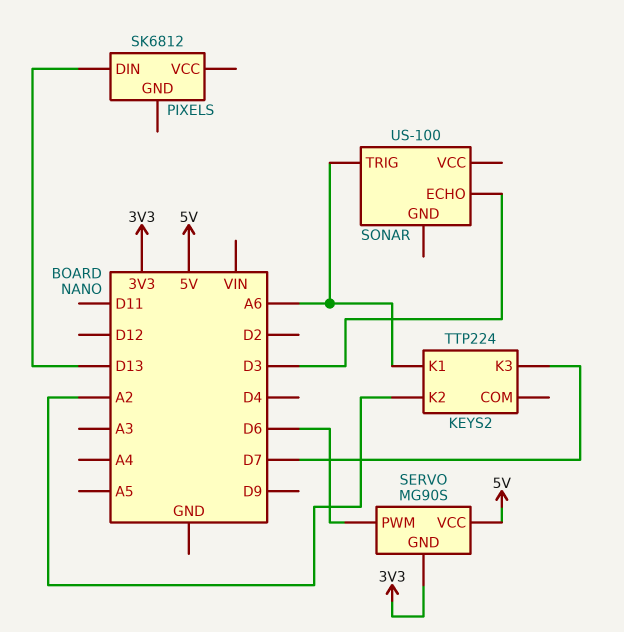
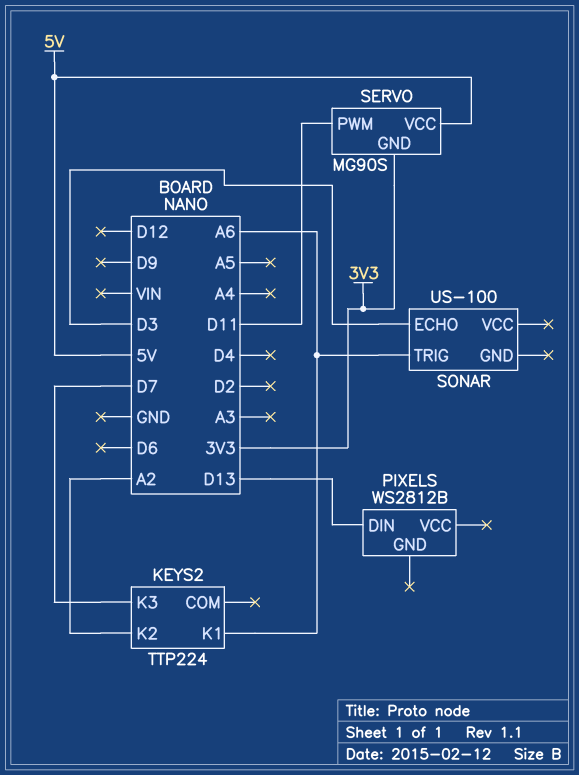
PIXELS: SK6812 -> WS2812B
SERVO pin PWM: D6 -> D11

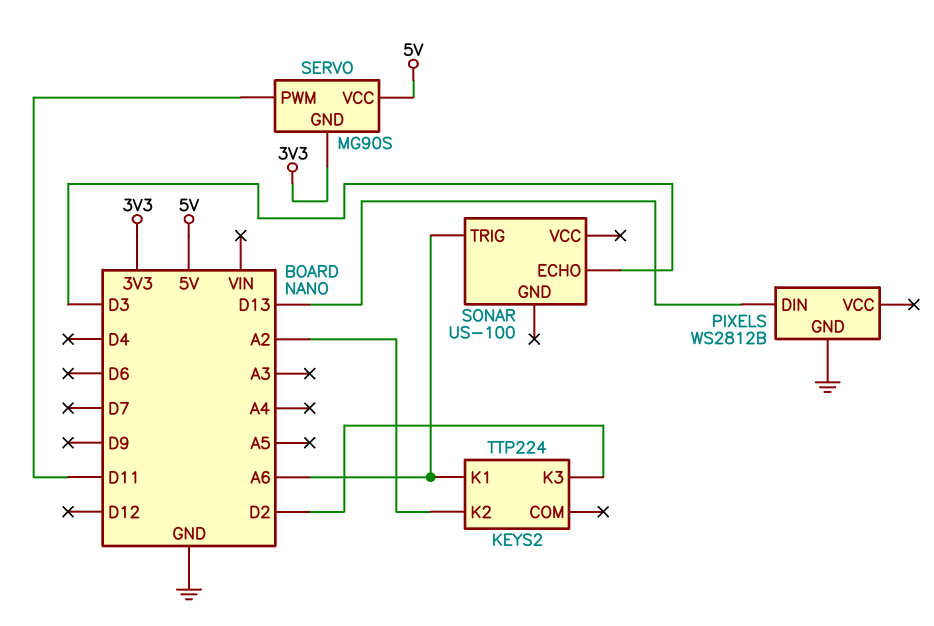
KEYS2 pin K3: D7 -> D2
PIXELS pin GND: none -> GND

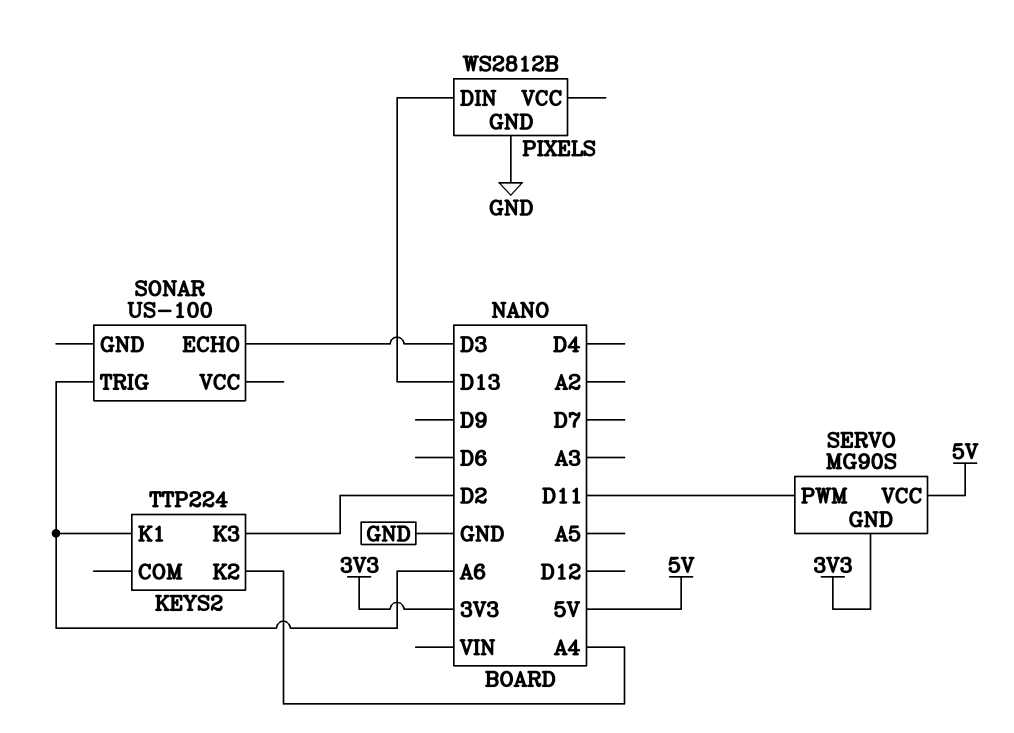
KEYS2 pin K2: A2 -> A4

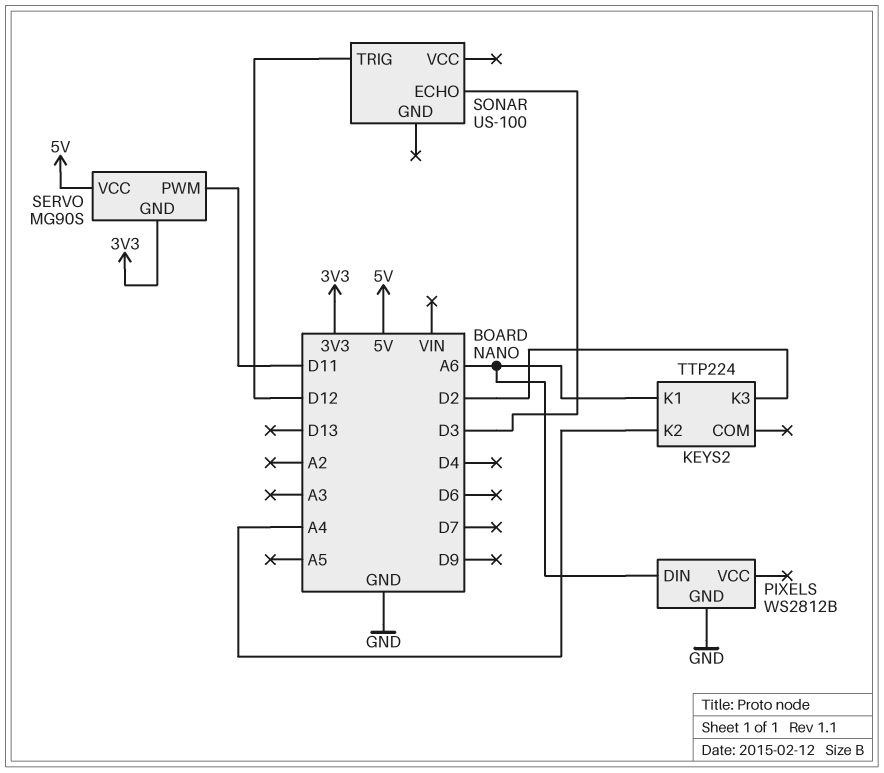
PIXELS pin DIN: D13 -> A6
SONAR pin TRIG: A6 -> D12

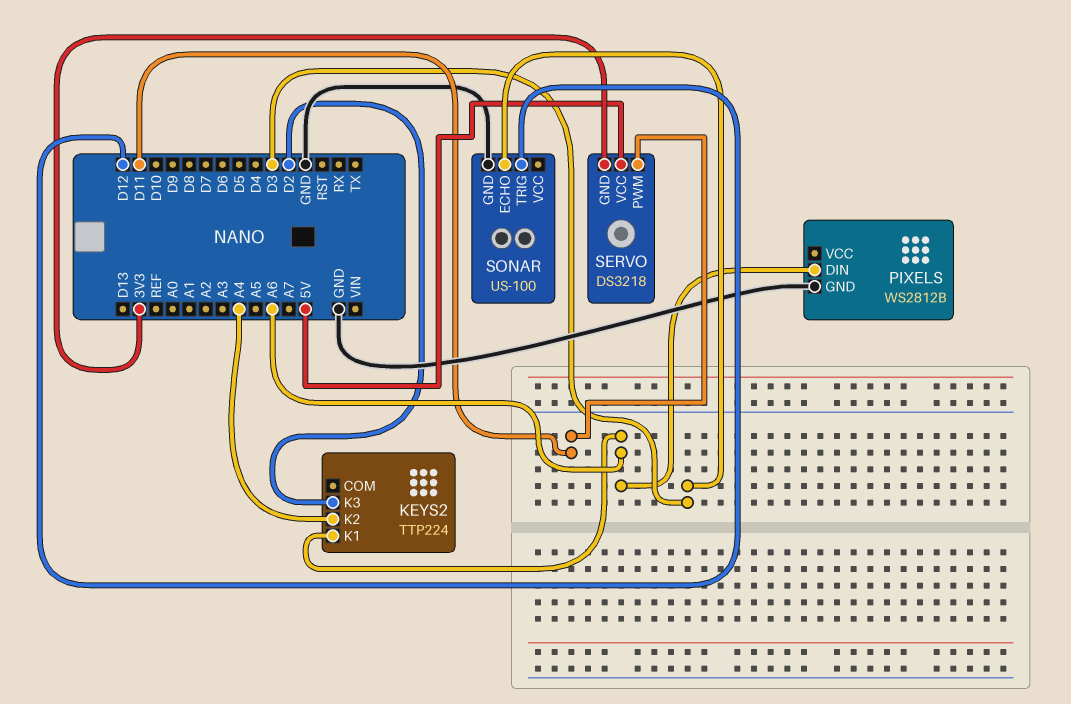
SERVO: MG90S -> DS3218
SONAR pin GND: none -> GND

